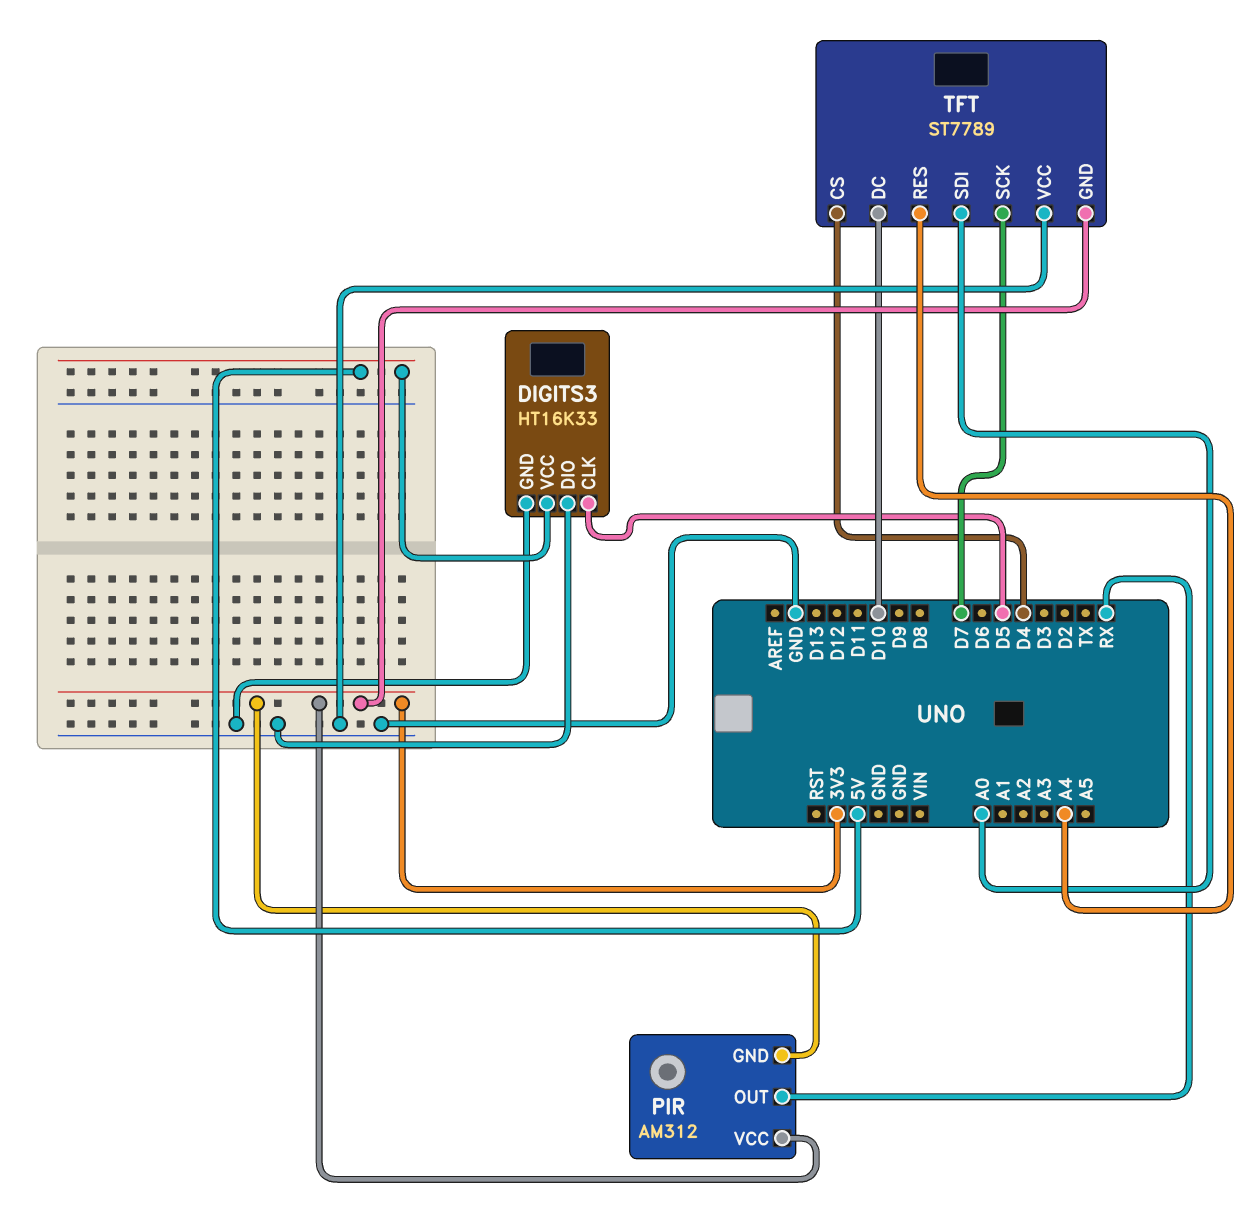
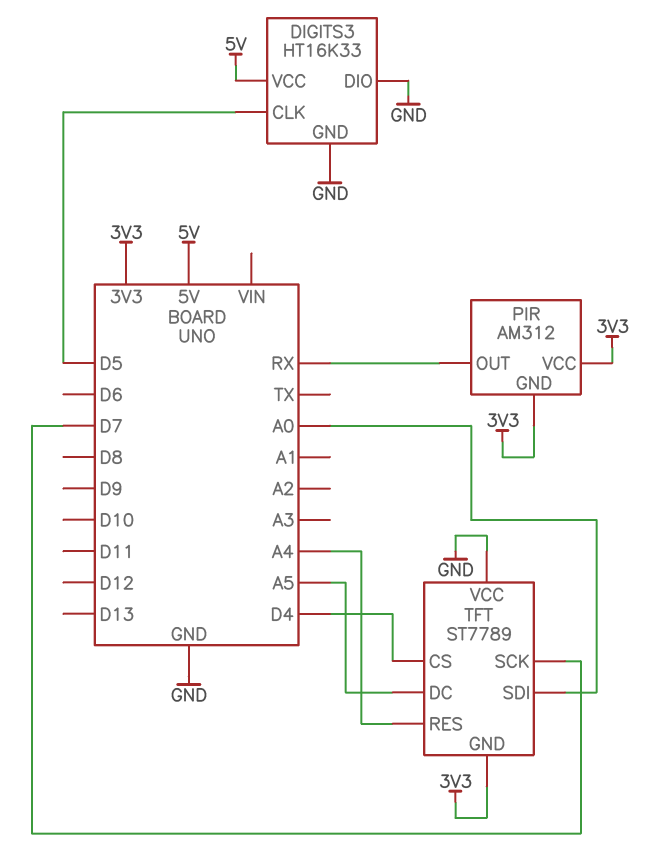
TFT pin DC: D10 -> A5

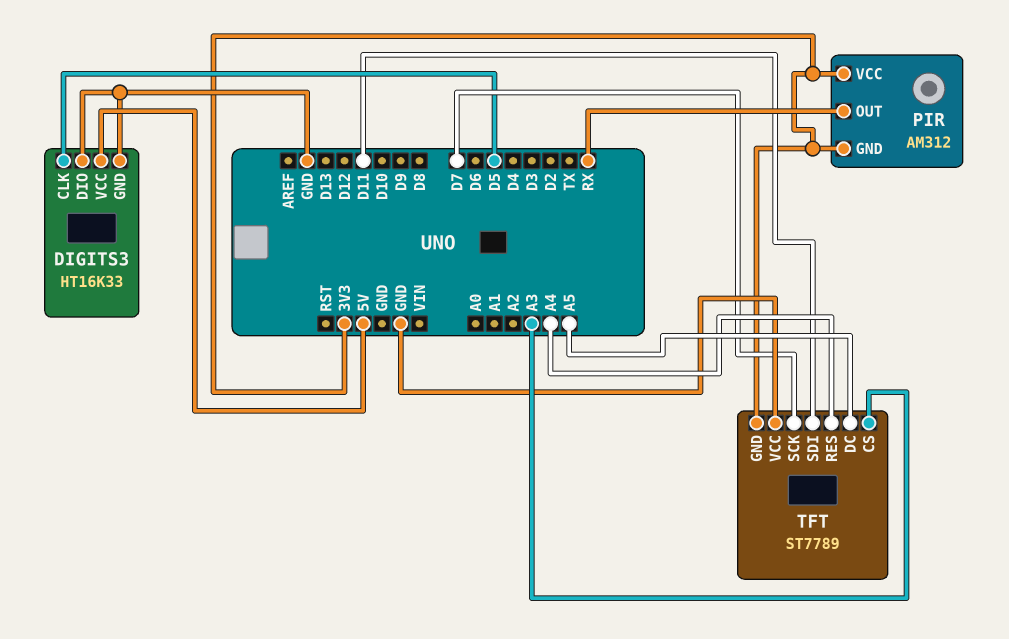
TFT pin CS: D4 -> A3
TFT pin SDI: A0 -> D11

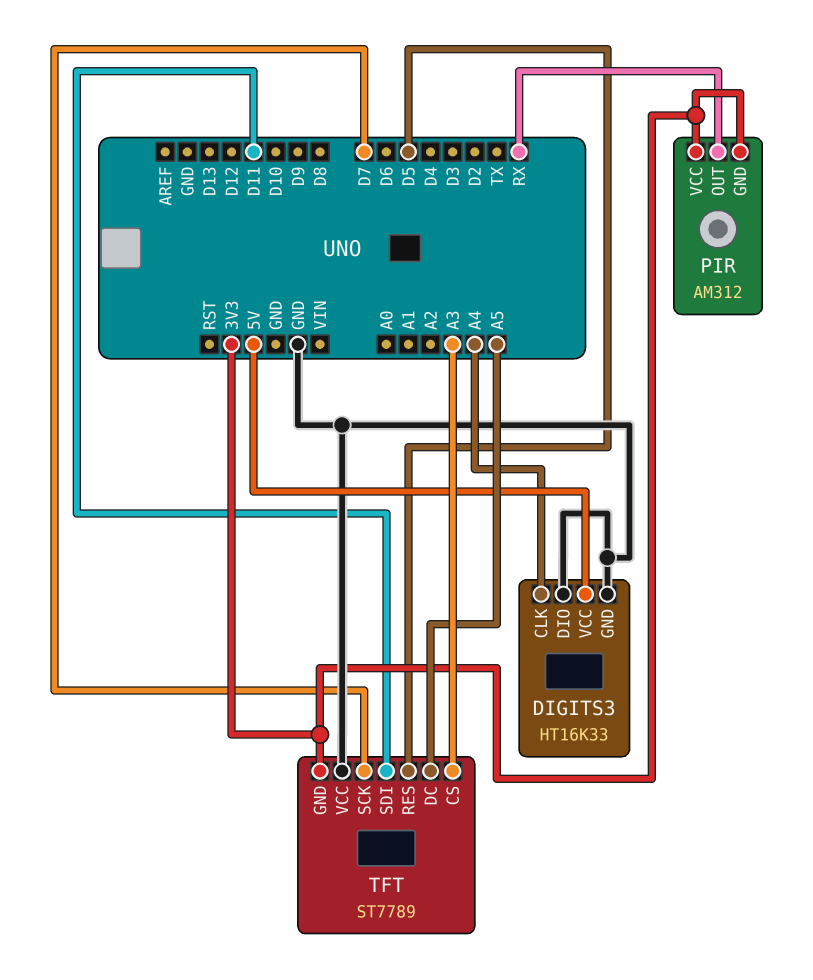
DIGITS3 pin CLK: D5 -> A4
TFT pin RES: A4 -> D5

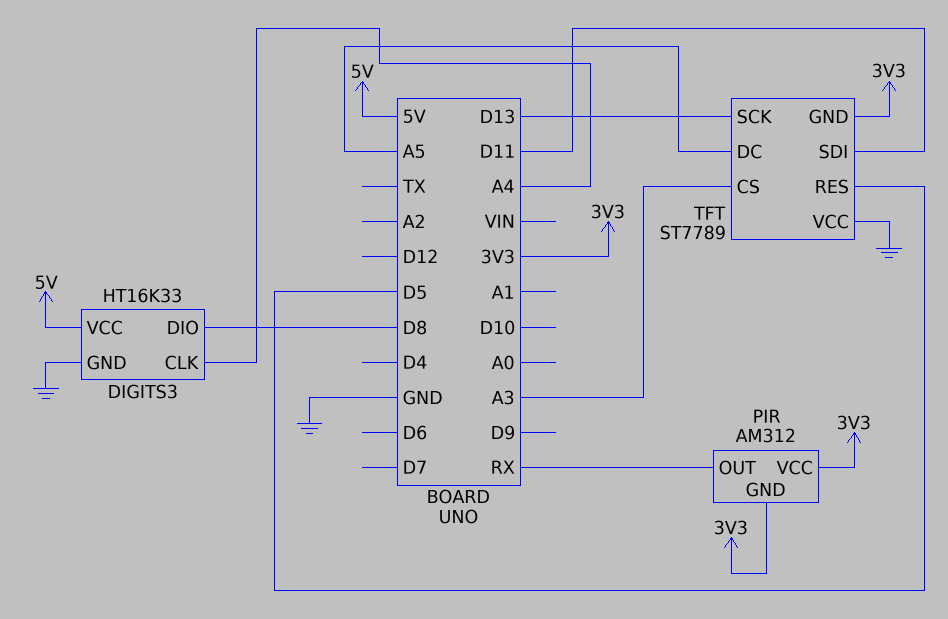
DIGITS3 pin DIO: GND -> D8
TFT pin SCK: D7 -> D13

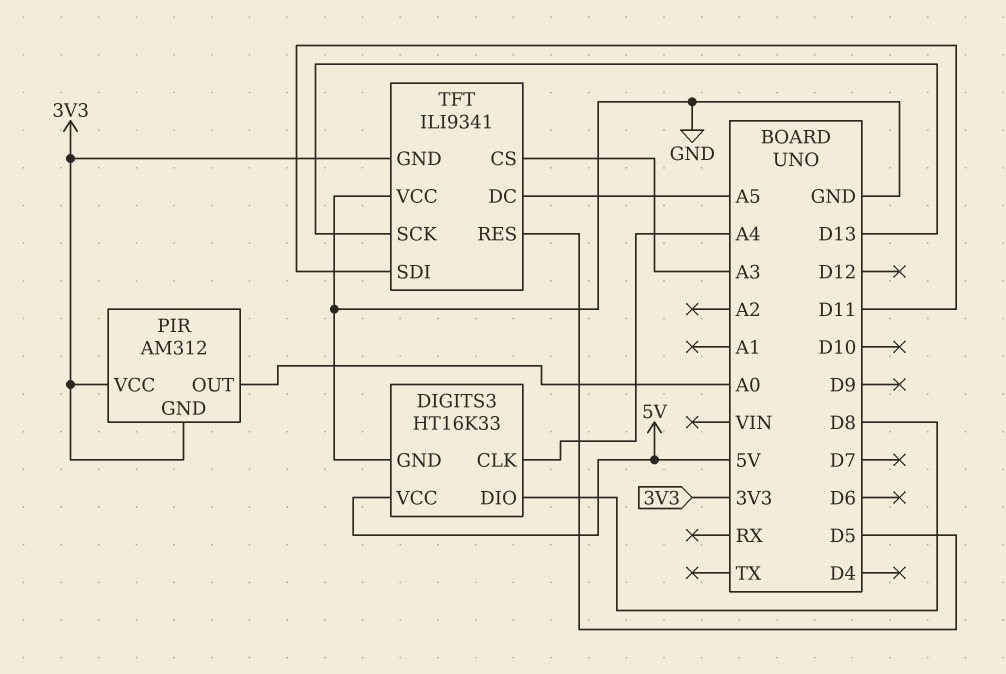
PIR pin OUT: RX -> A0
TFT: ST7789 -> ILI9341

